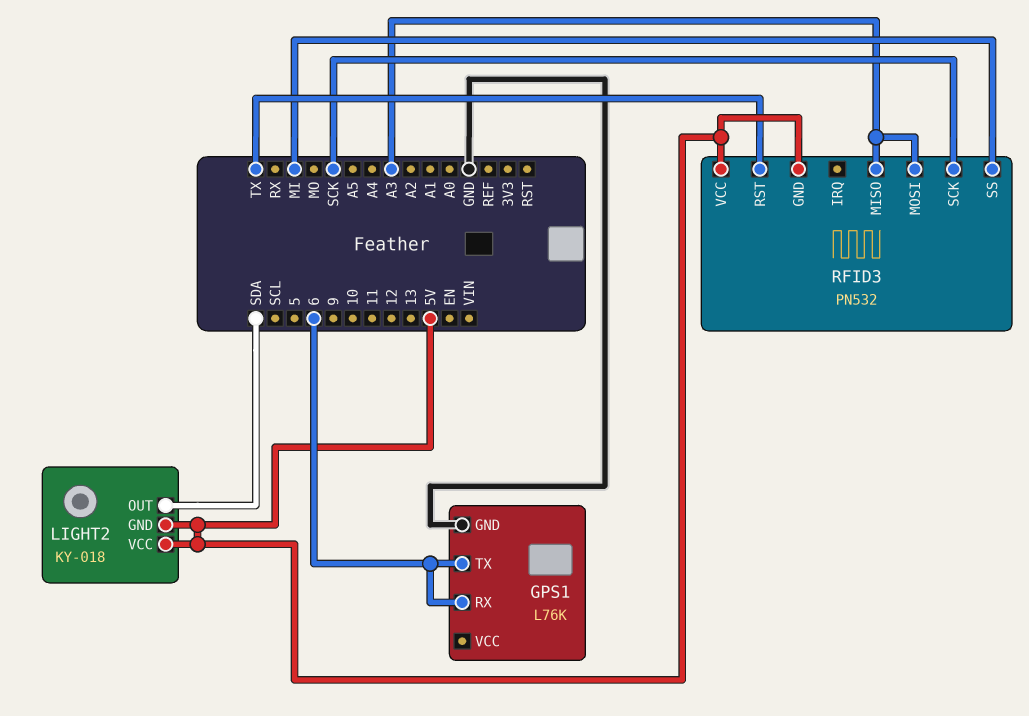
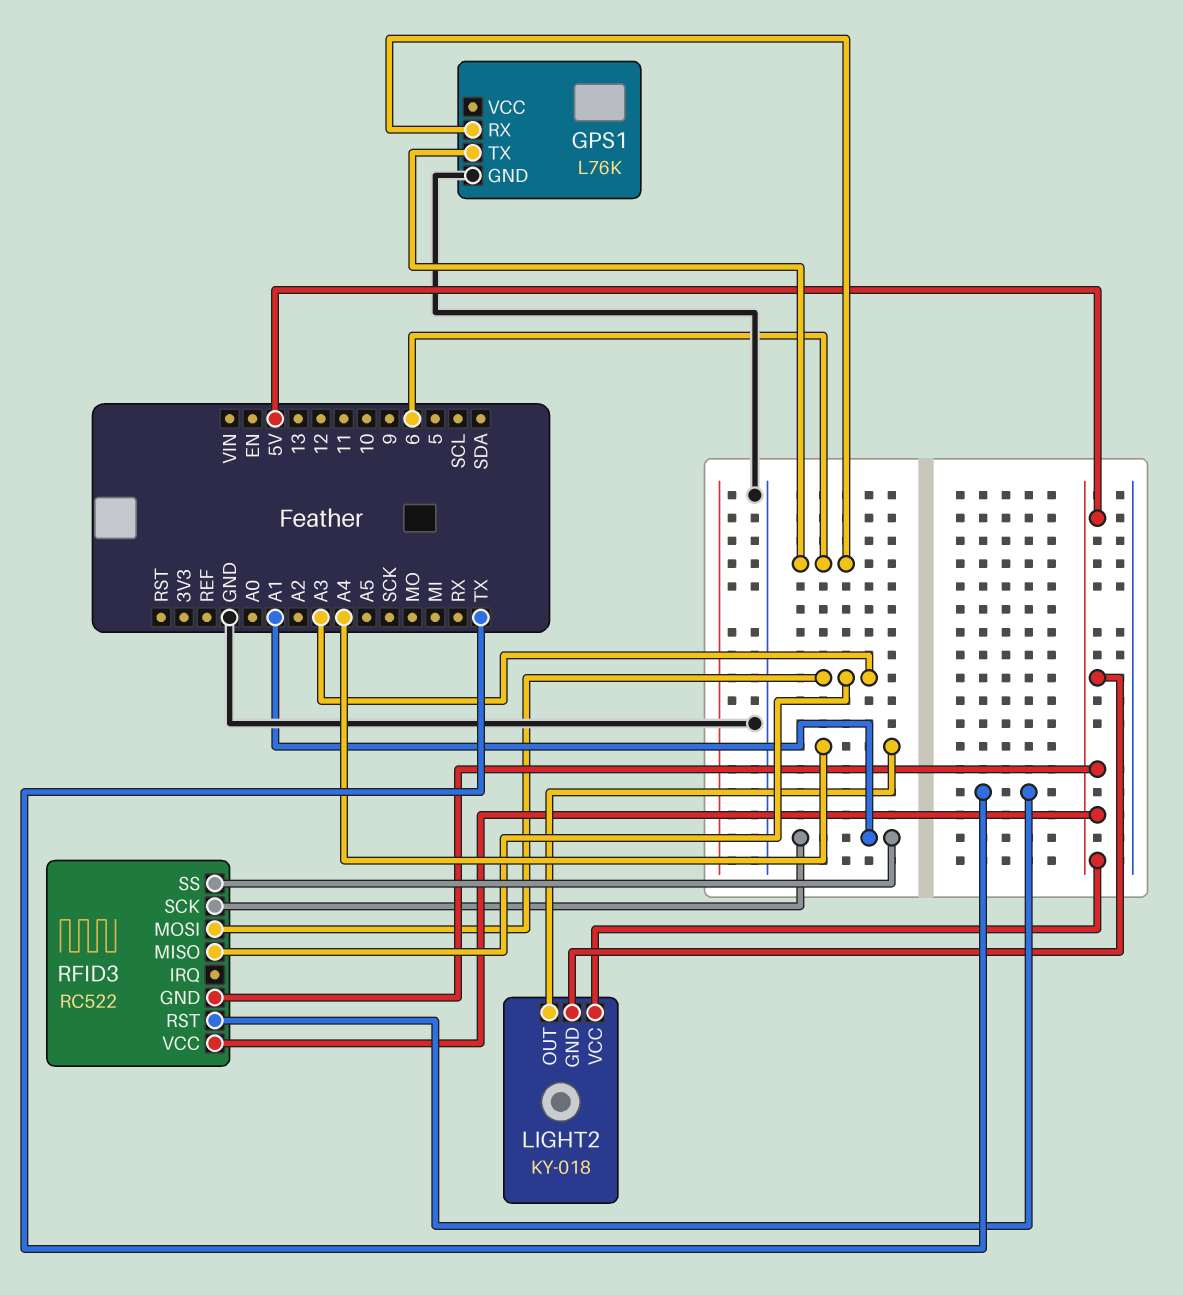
LIGHT2 pin OUT: SDA -> A4
RFID3: PN532 -> RC522
RFID3 pin SCK: SCK -> A1
RFID3 pin SS: MI -> A1

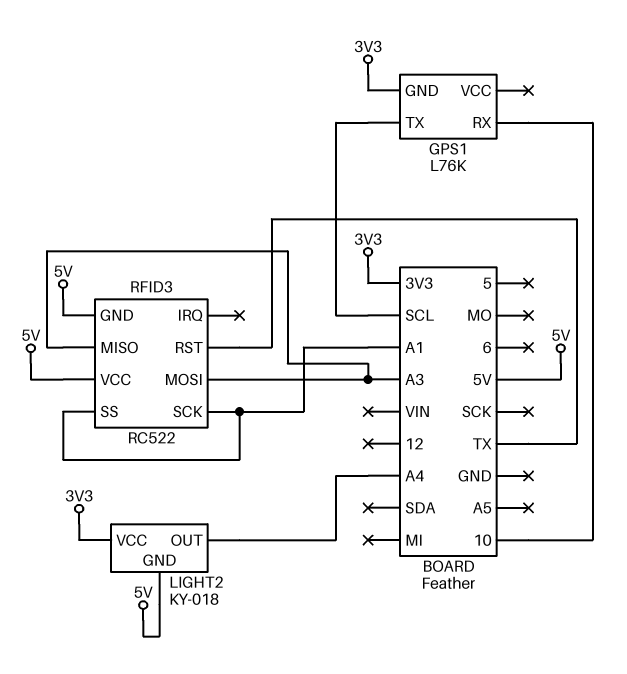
GPS1 pin GND: GND -> 3V3
GPS1 pin RX: 6 -> 10
GPS1 pin TX: 6 -> SCL
LIGHT2 pin VCC: 5V -> 3V3

